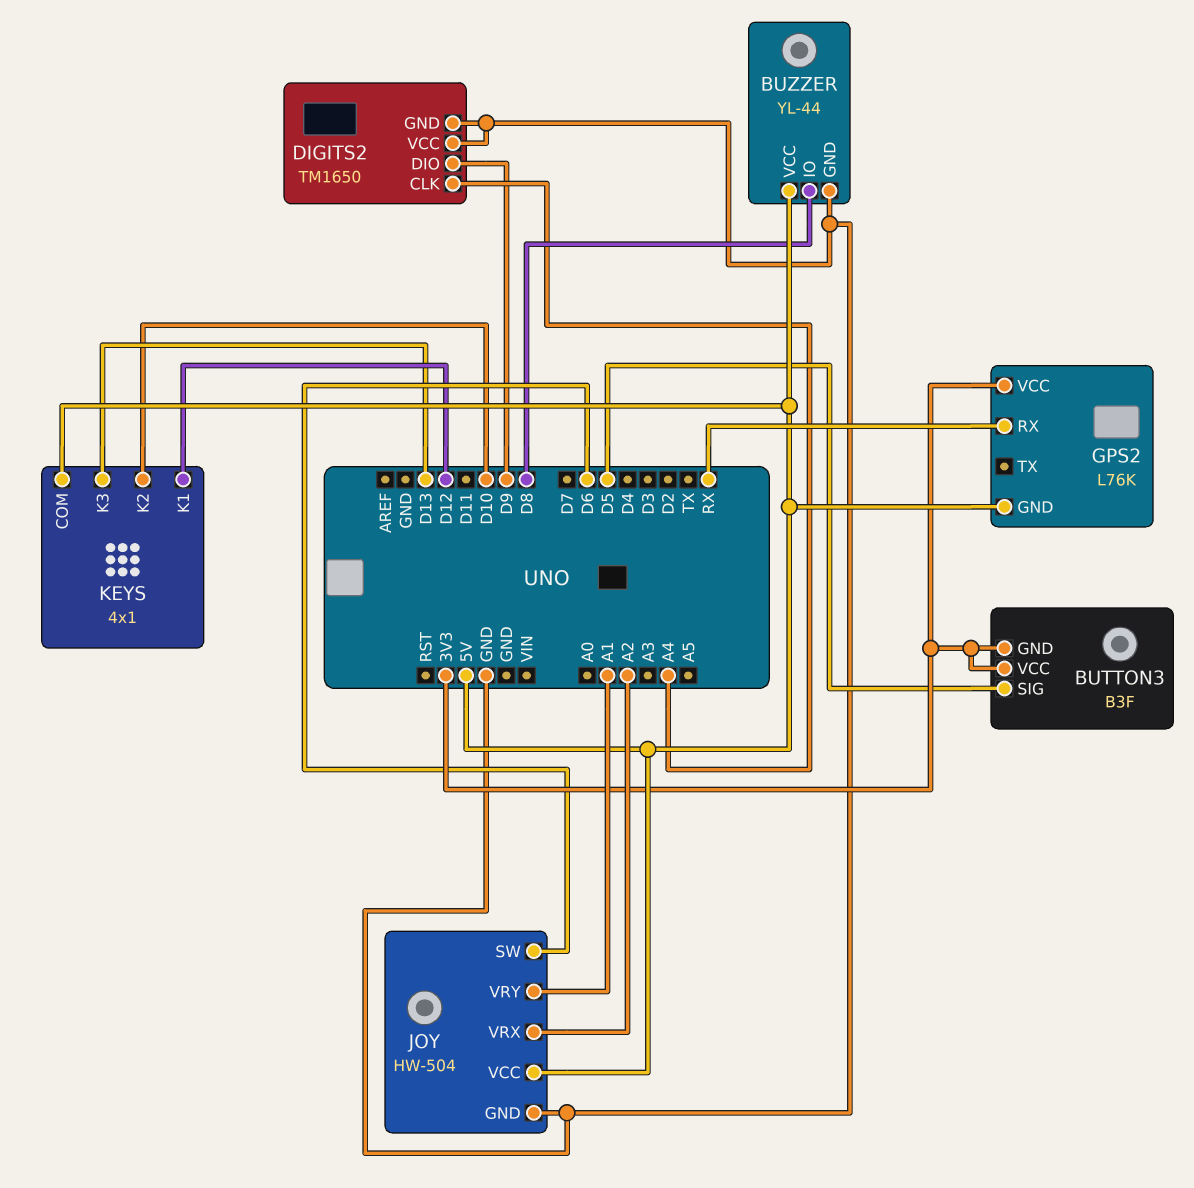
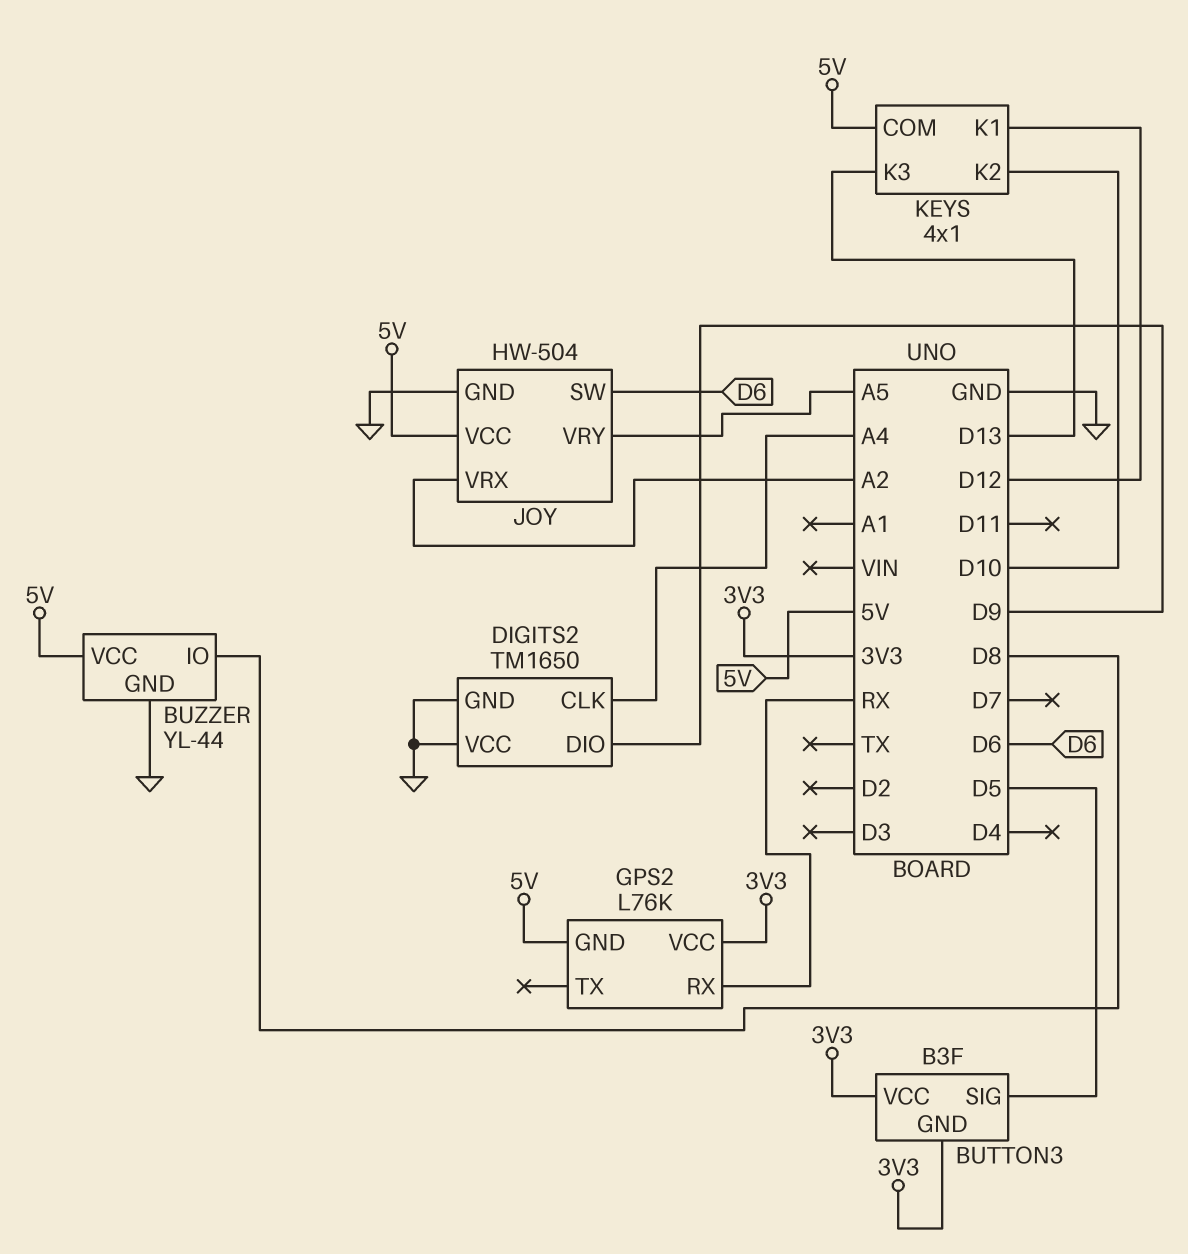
JOY pin VRY: A1 -> A5

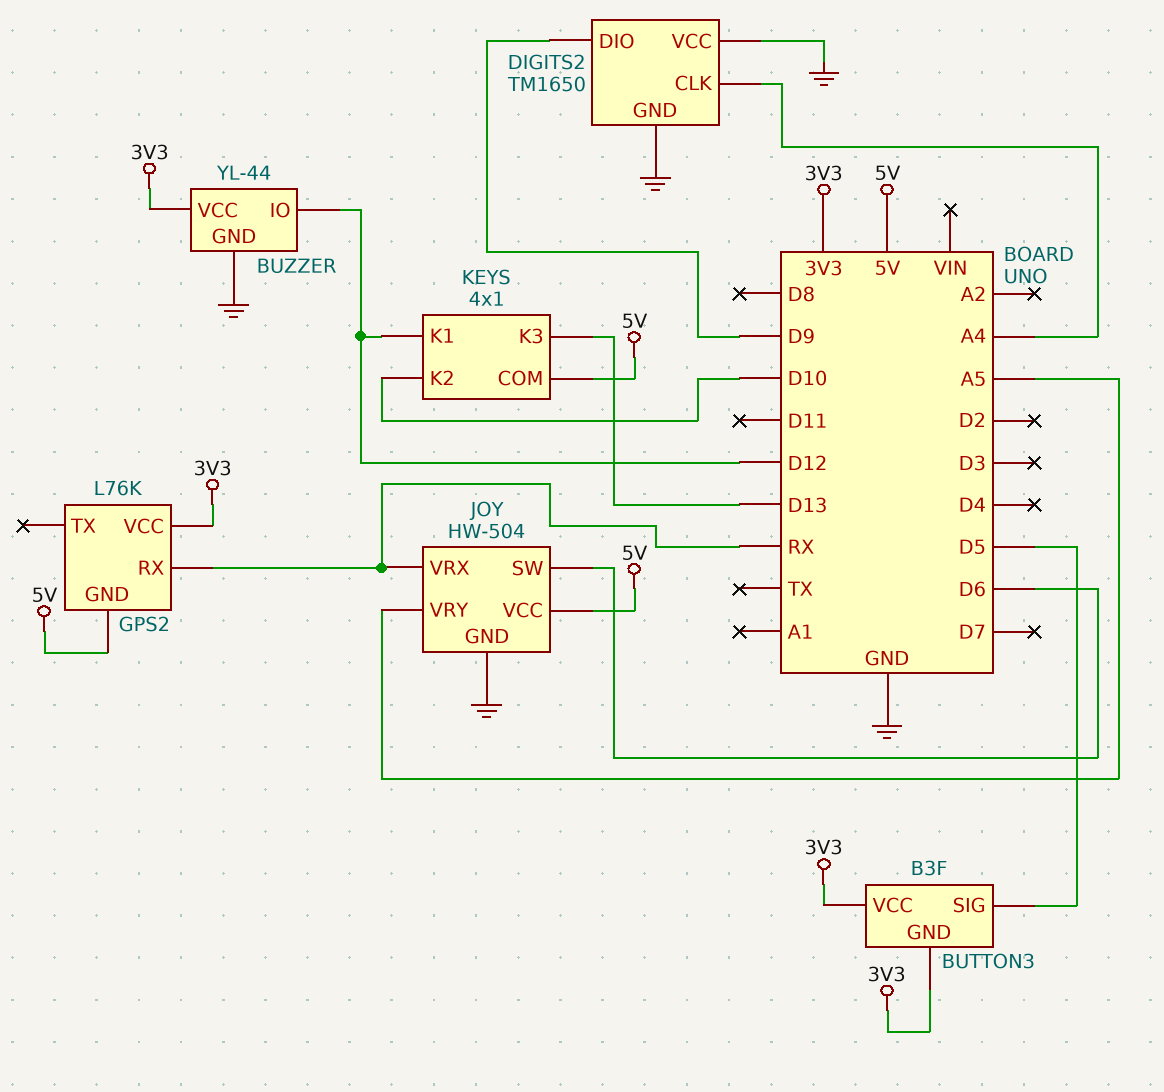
BUZZER pin IO: D8 -> D12
BUZZER pin VCC: 5V -> 3V3
JOY pin VRX: A2 -> RX

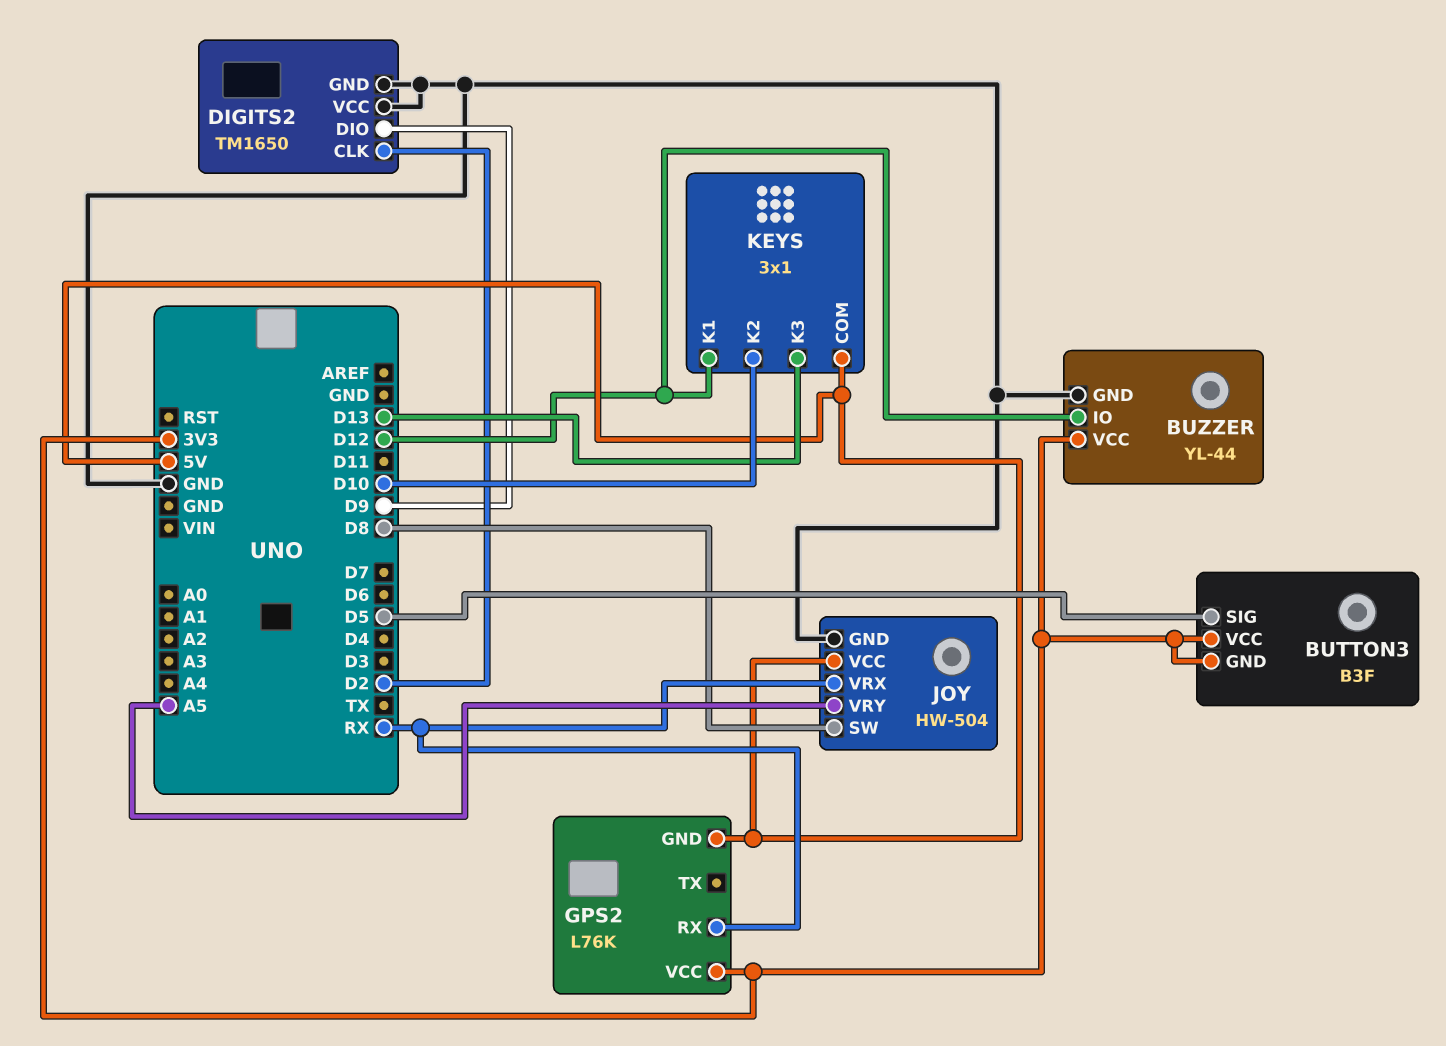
DIGITS2 pin CLK: A4 -> D2
JOY pin SW: D6 -> D8
KEYS: 4x1 -> 3x1

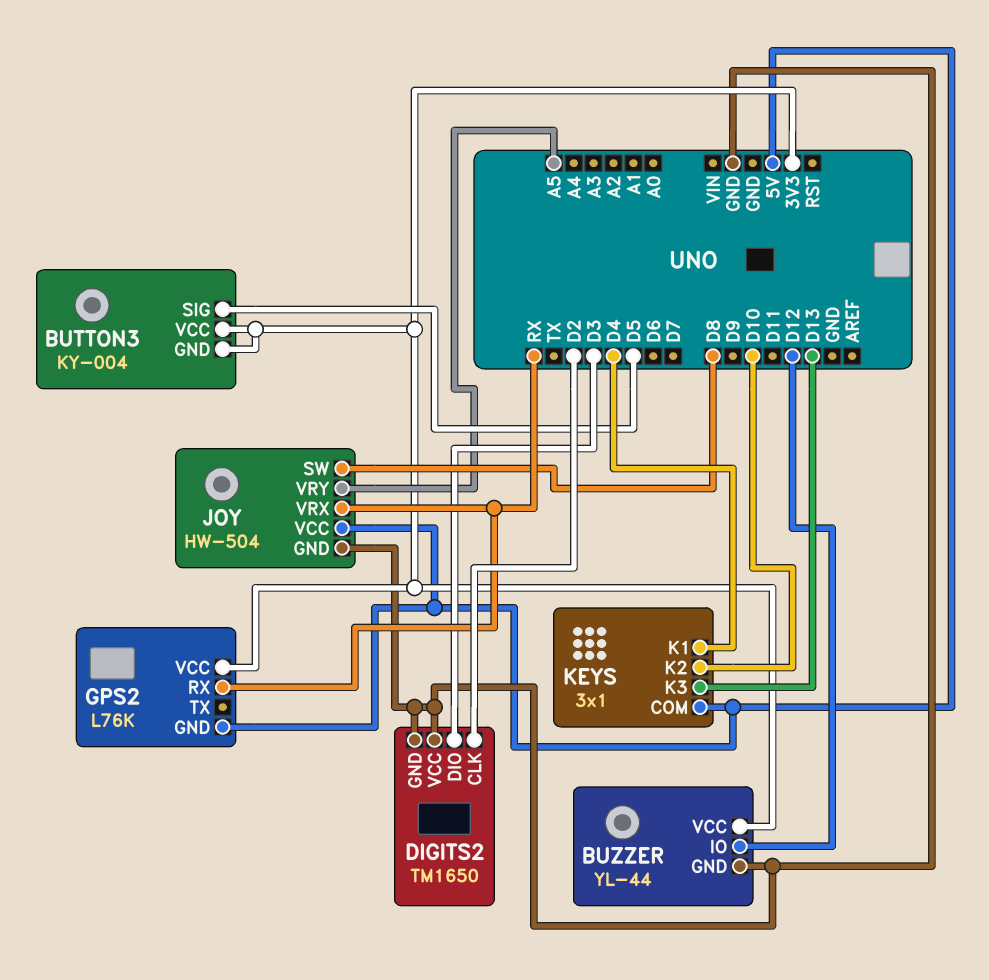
BUTTON3: B3F -> KY-004
DIGITS2 pin DIO: D9 -> D3
KEYS pin K1: D12 -> D4

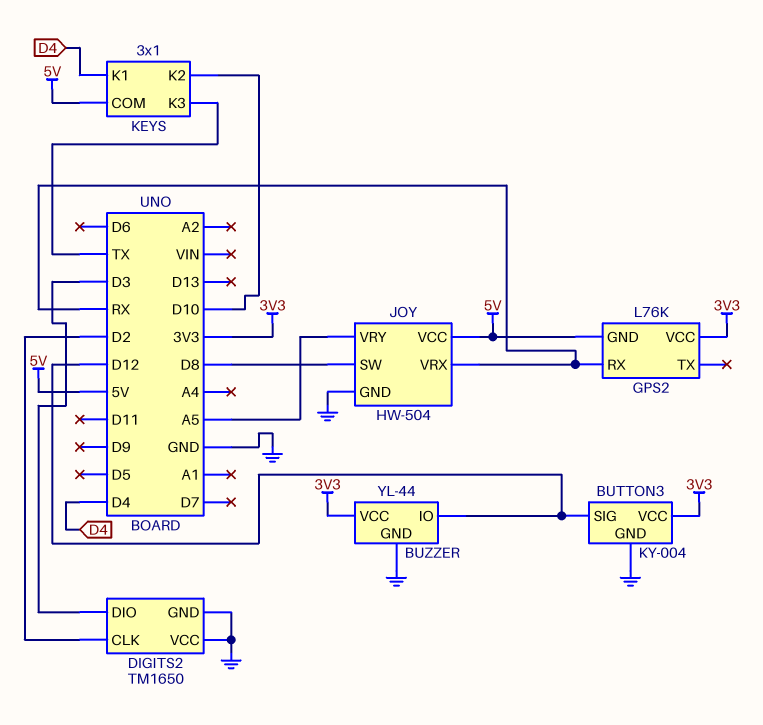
BUTTON3 pin GND: 3V3 -> GND
BUTTON3 pin SIG: D5 -> D12
KEYS pin K3: D13 -> TX

